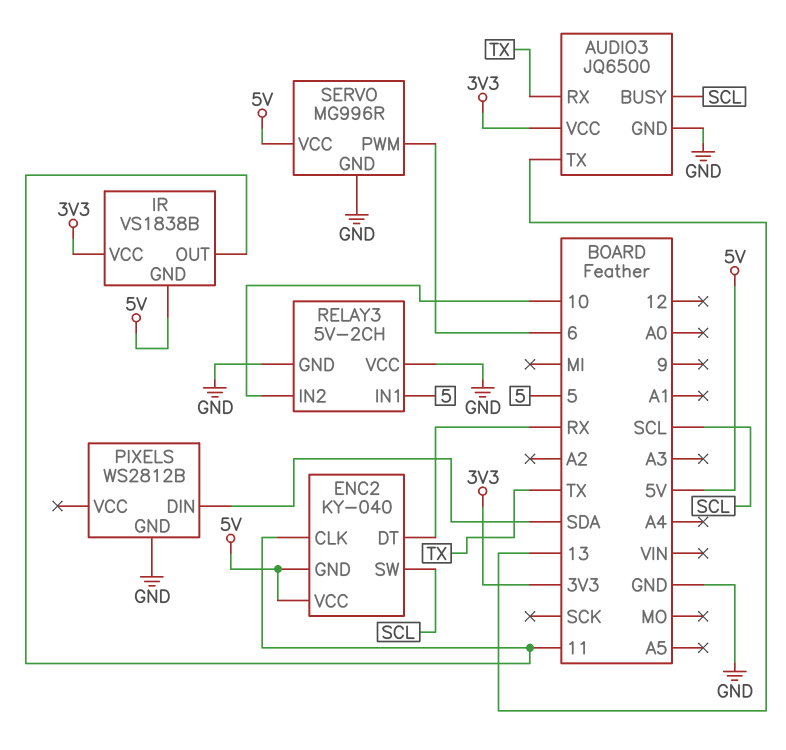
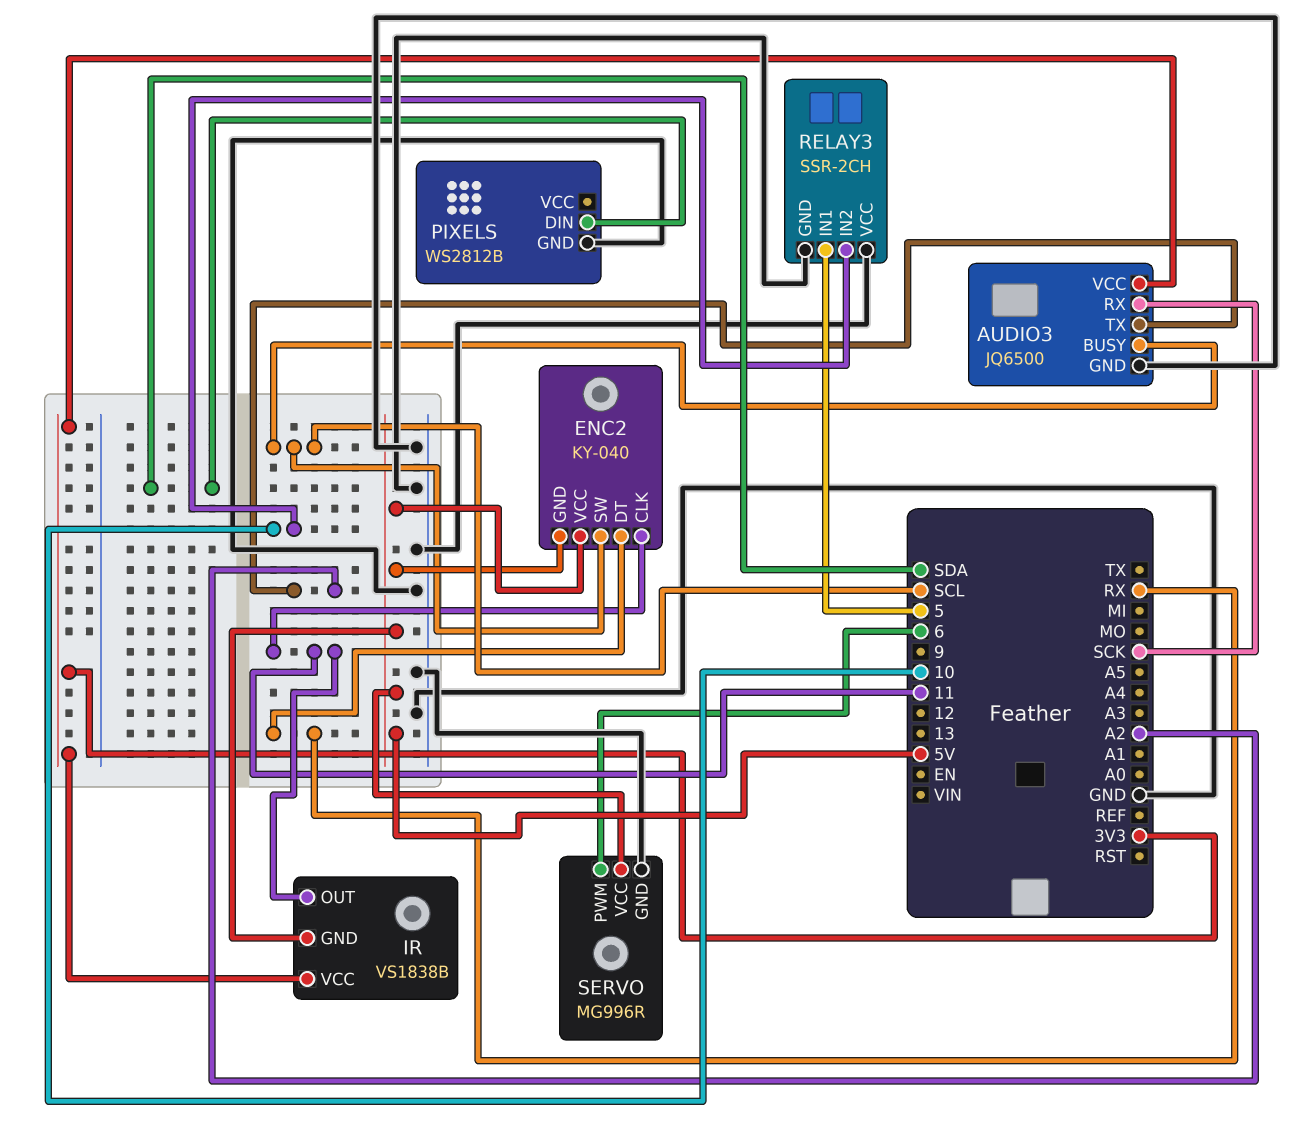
AUDIO3 pin RX: TX -> SCK
AUDIO3 pin TX: 13 -> A2
RELAY3: 5V-2CH -> SSR-2CH

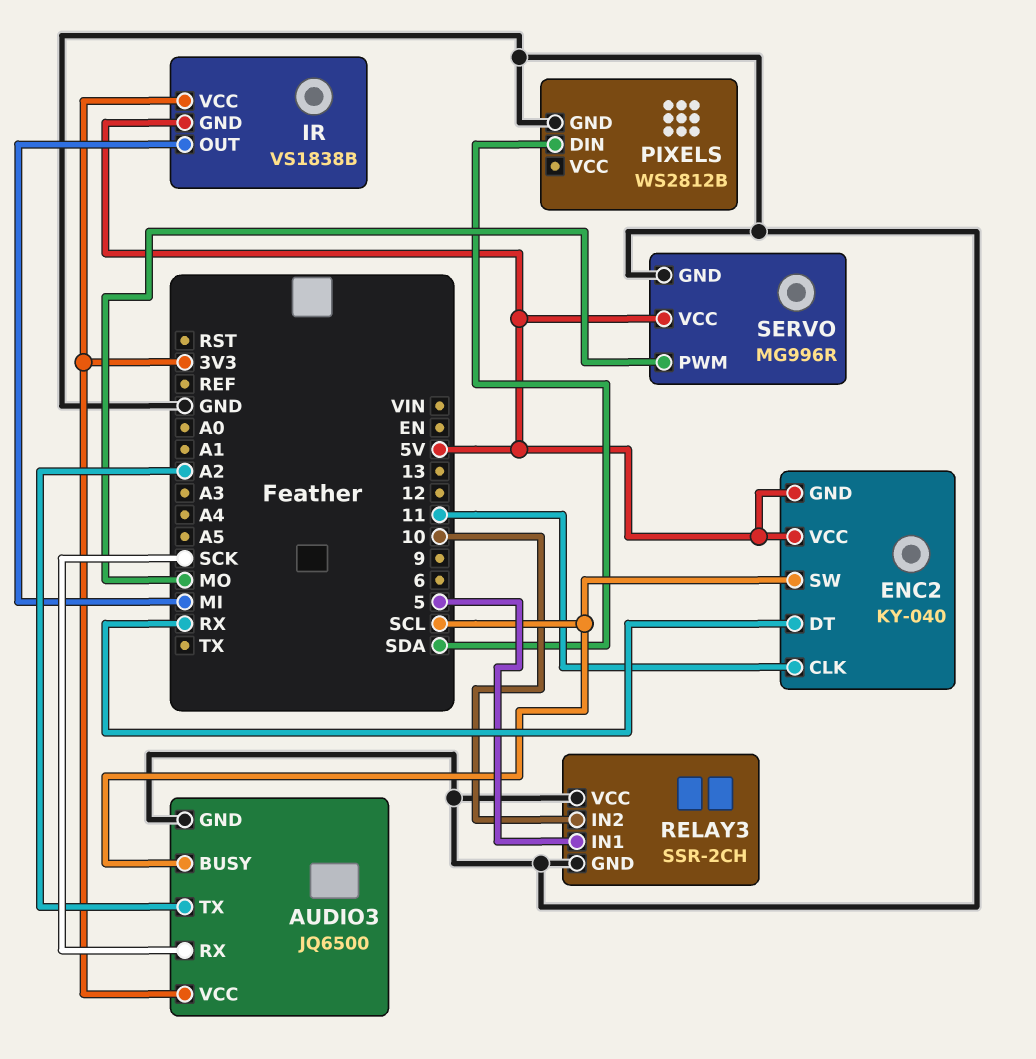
IR pin OUT: 11 -> MI
SERVO pin PWM: 6 -> MO

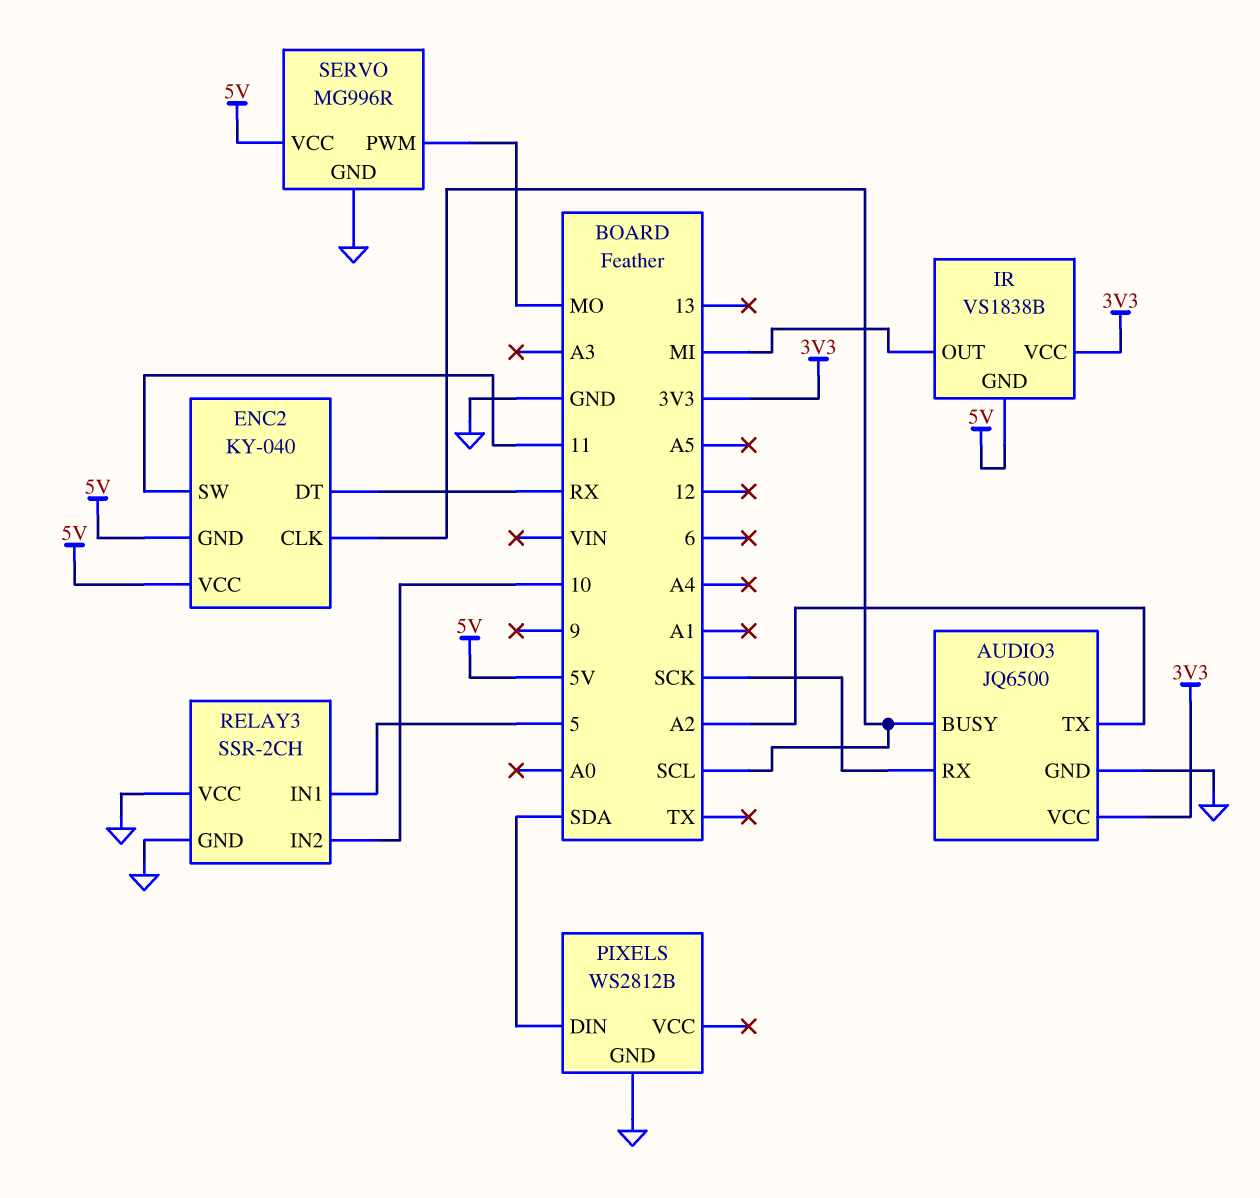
ENC2 pin CLK: 11 -> SCL
ENC2 pin SW: SCL -> 11

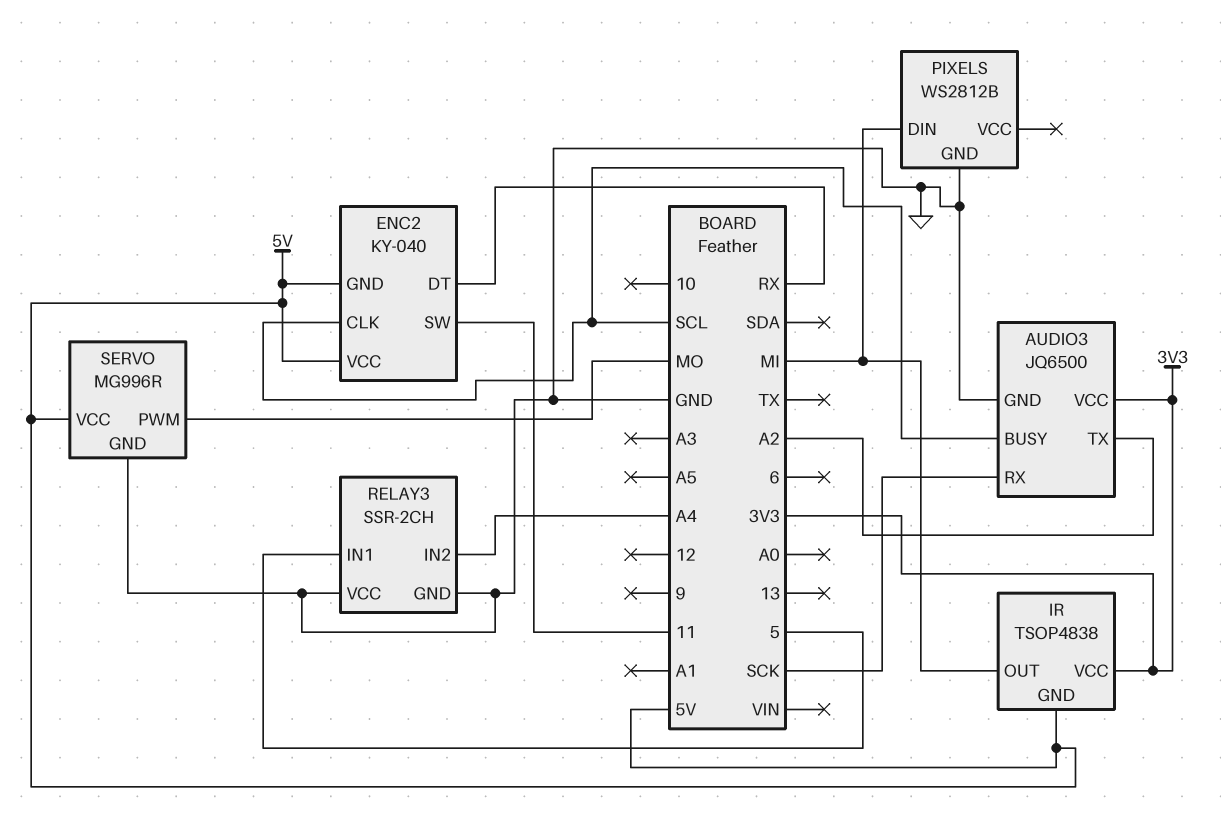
IR: VS1838B -> TSOP4838
PIXELS pin DIN: SDA -> MI
RELAY3 pin IN2: 10 -> A4

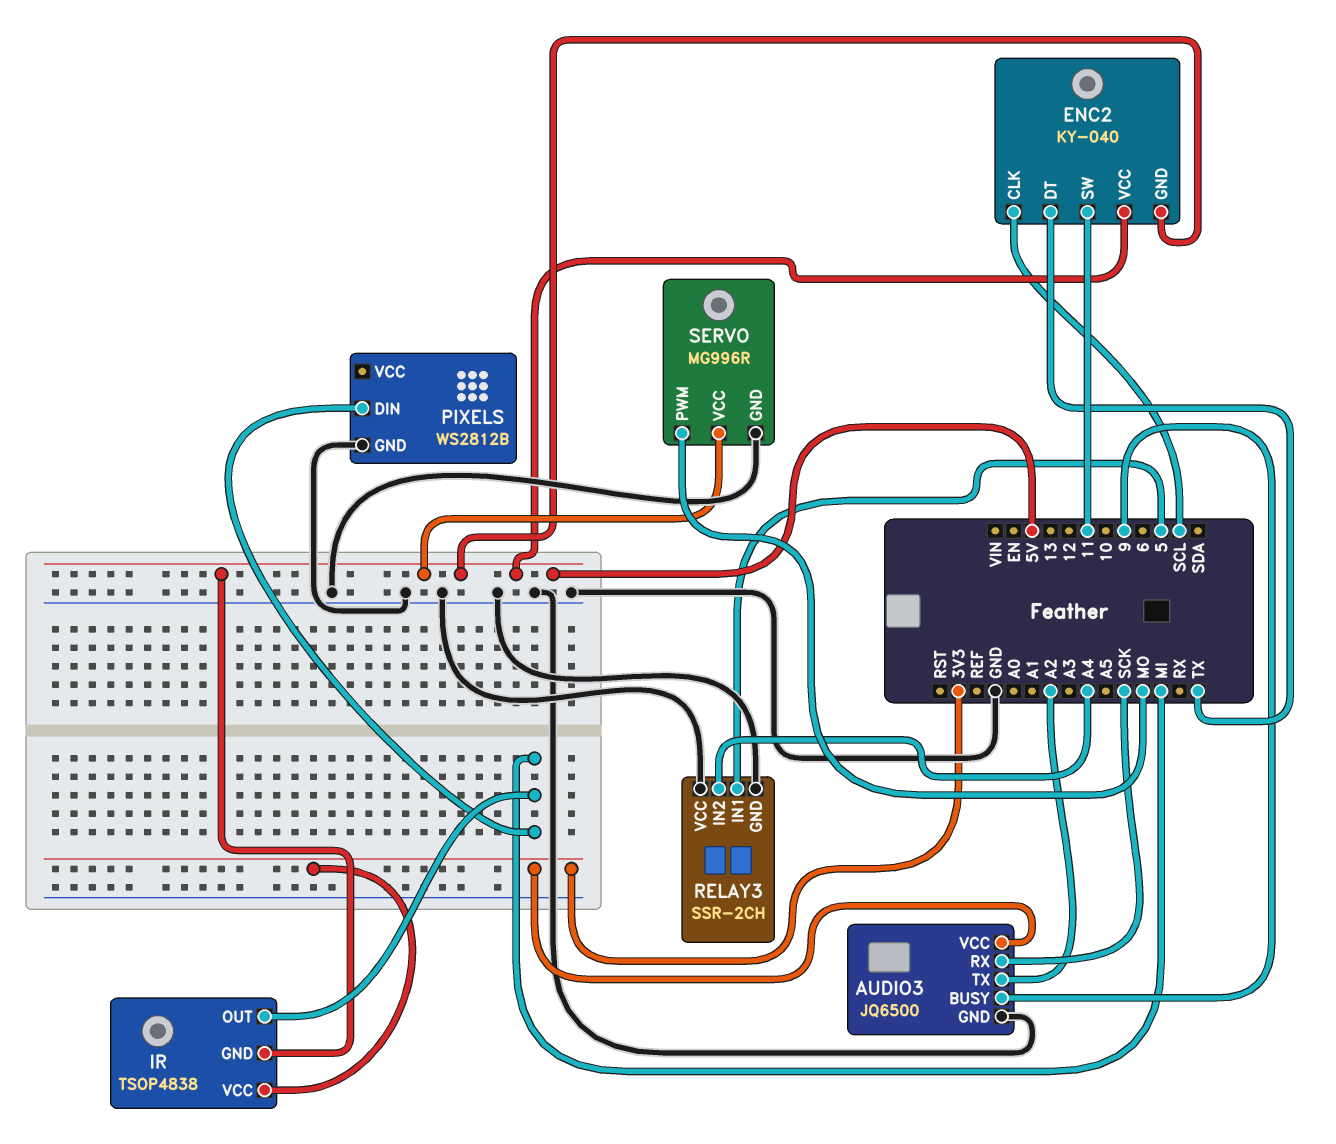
AUDIO3 pin BUSY: SCL -> 9
ENC2 pin DT: RX -> TX

